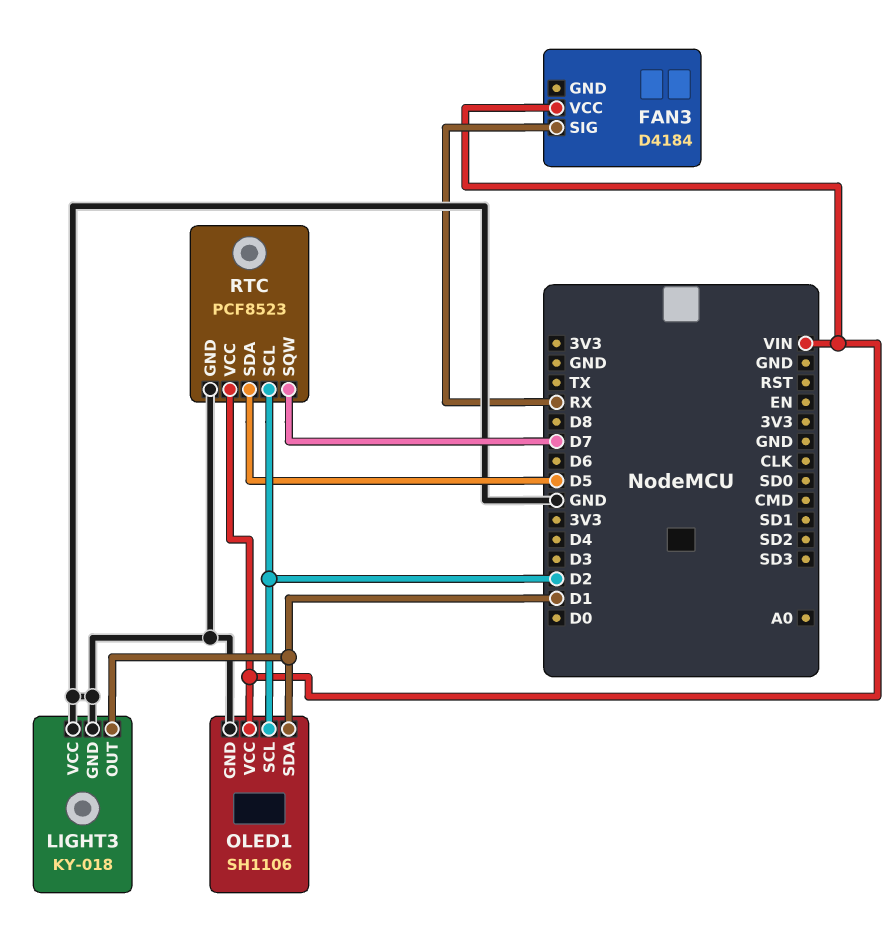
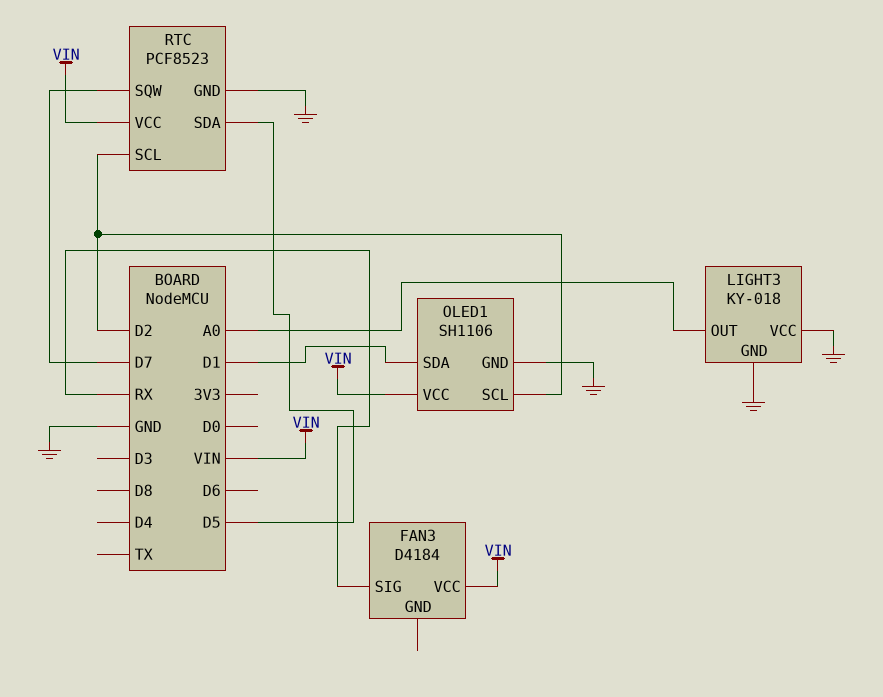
LIGHT3 pin OUT: D1 -> A0

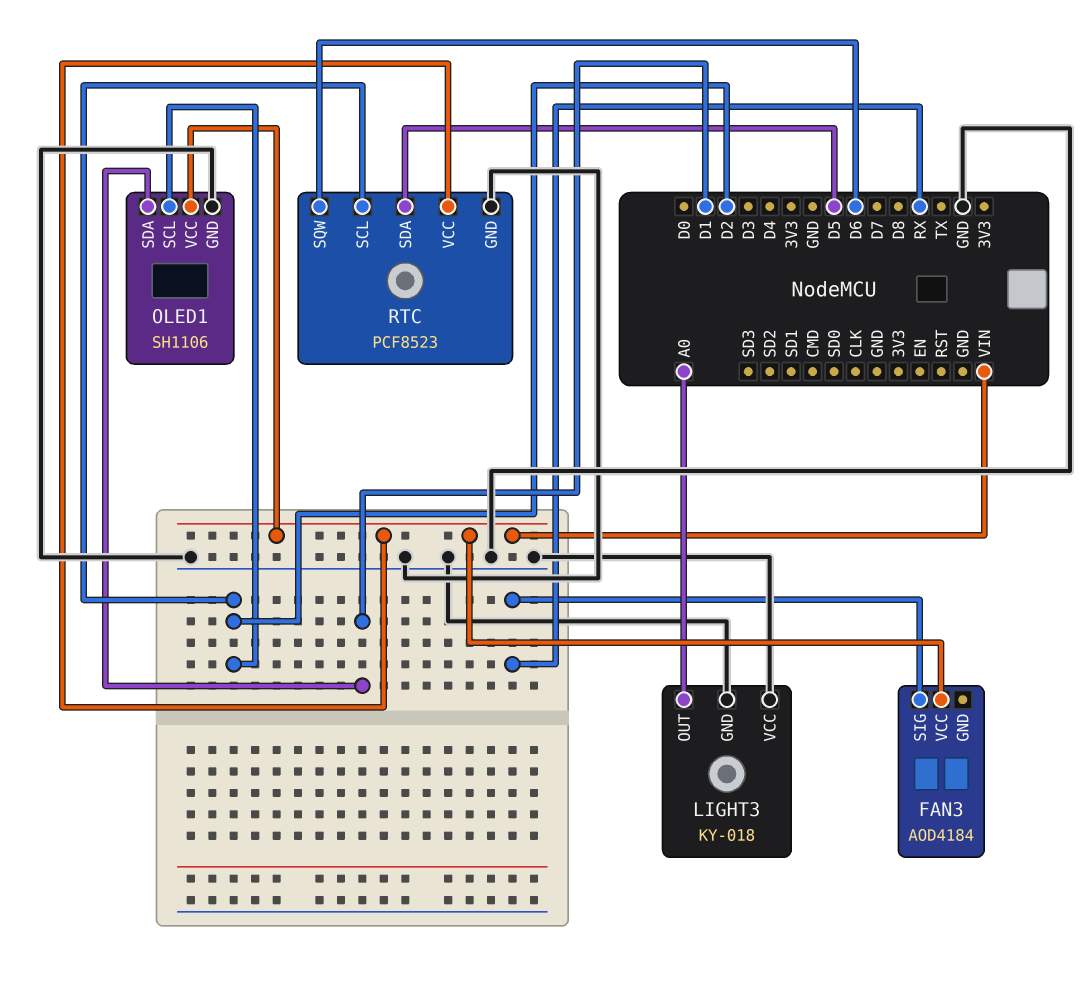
FAN3: D4184 -> AOD4184
RTC pin SQW: D7 -> D6

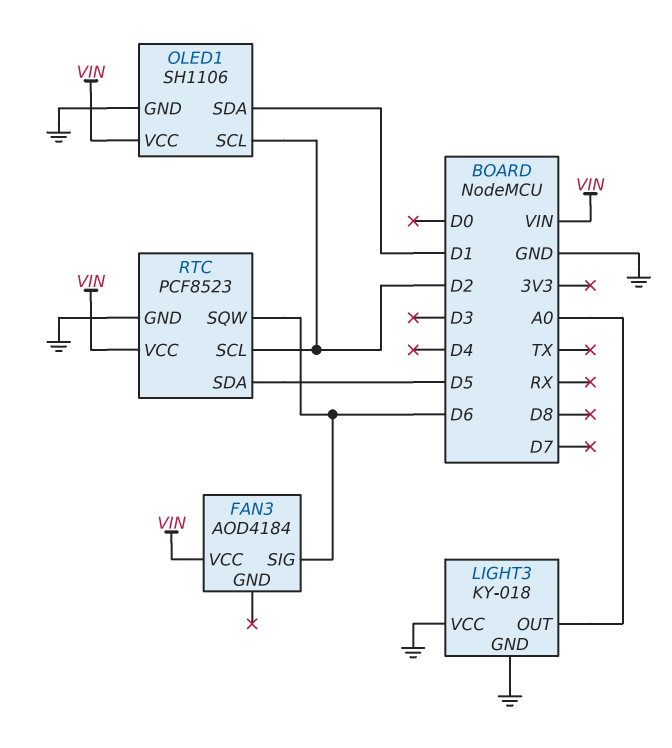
FAN3 pin SIG: RX -> D6

